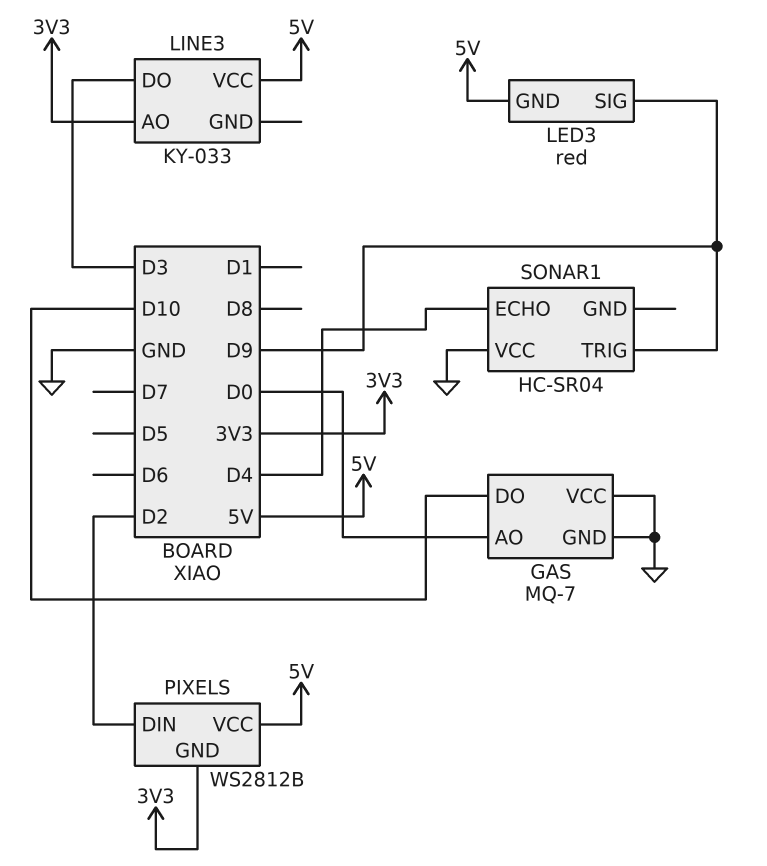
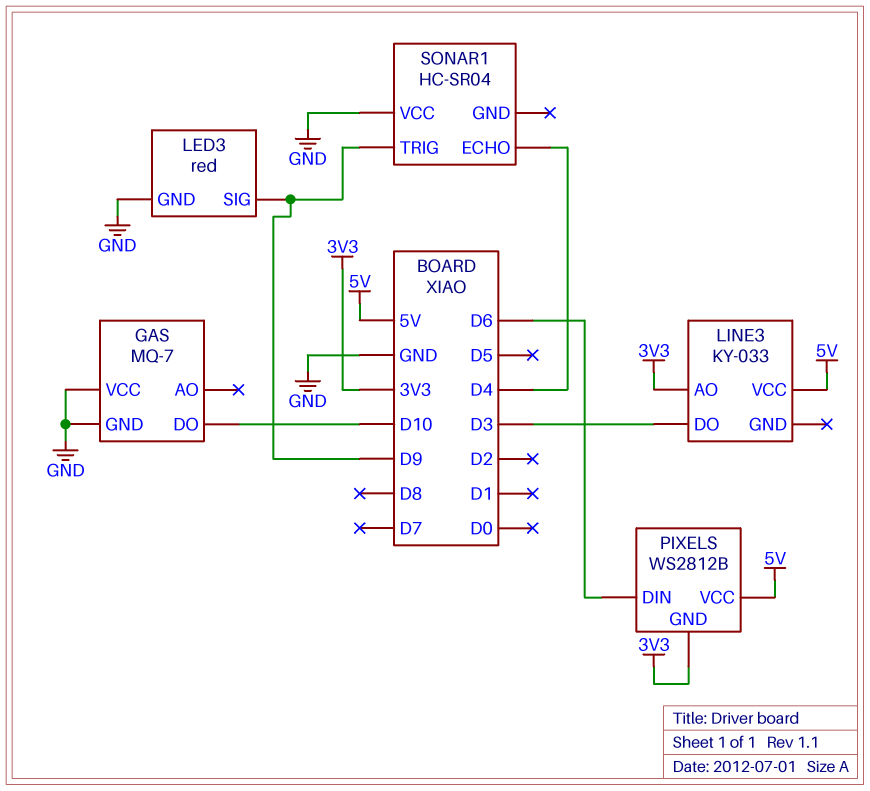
GAS pin AO: D0 -> none
LED3 pin GND: 5V -> GND
PIXELS pin DIN: D2 -> D6

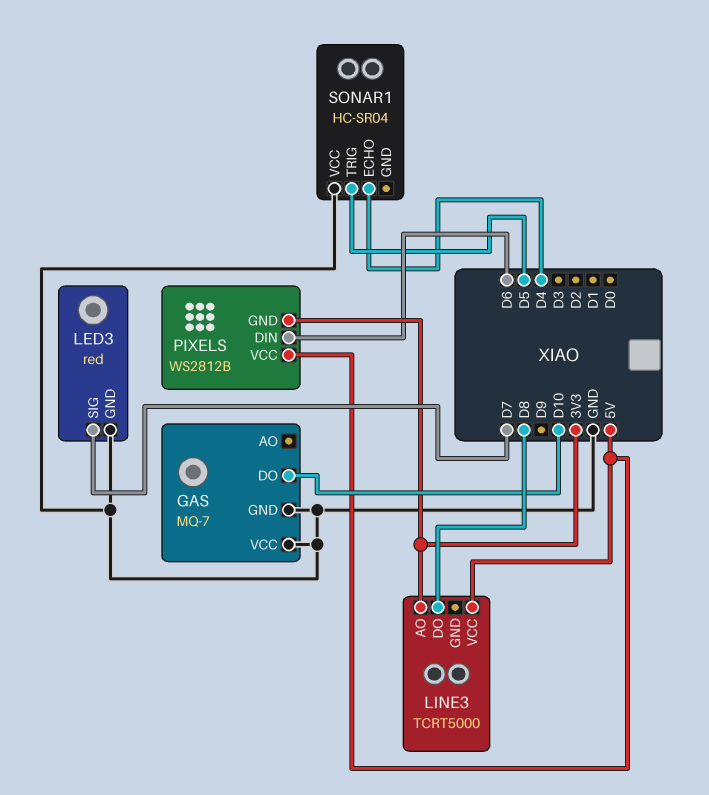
LED3 pin SIG: D9 -> D7
LINE3: KY-033 -> TCRT5000
LINE3 pin DO: D3 -> D8
SONAR1 pin TRIG: D9 -> D5

